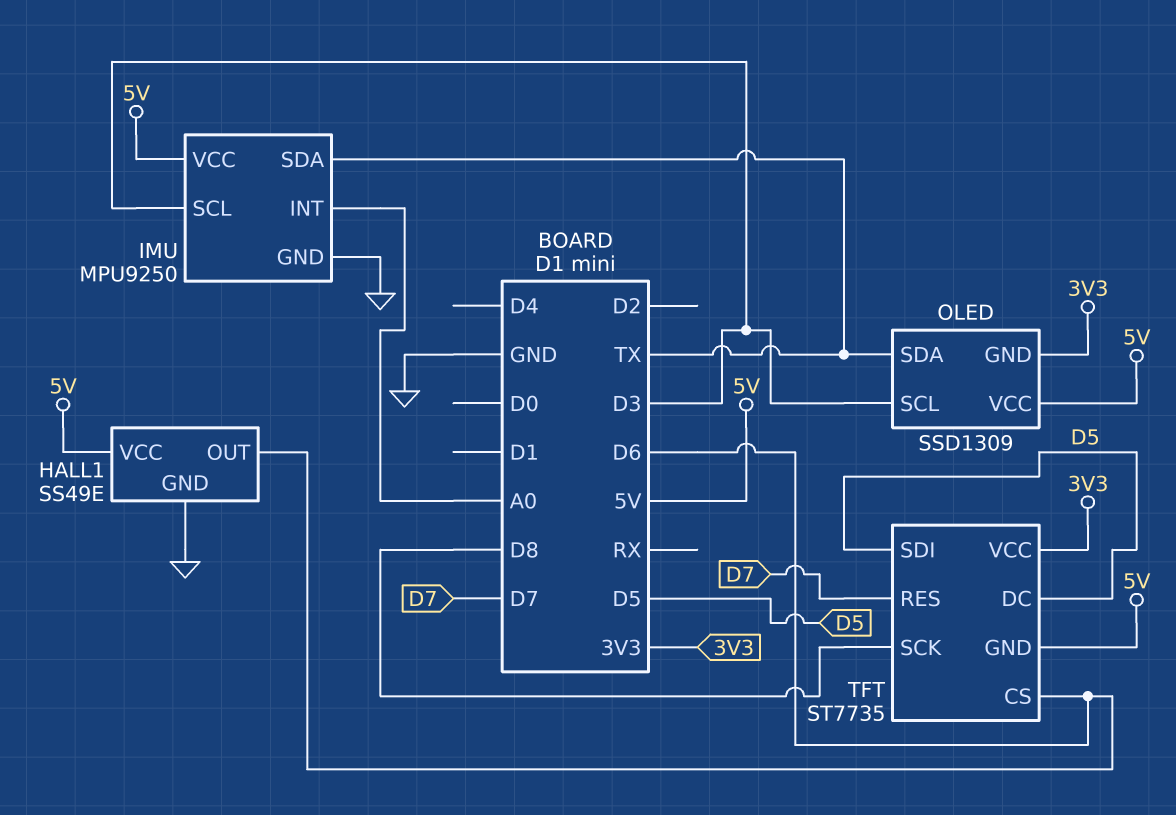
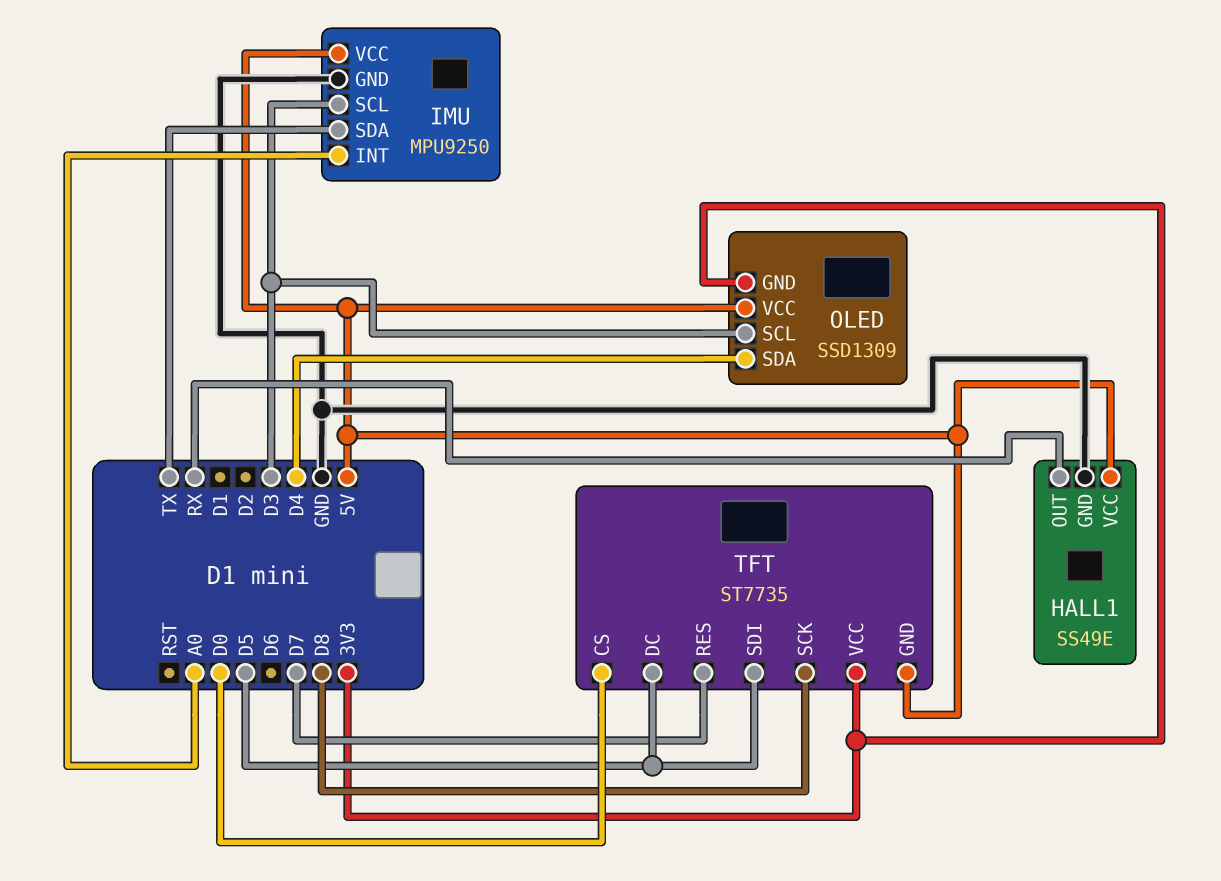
HALL1 pin OUT: D6 -> RX
OLED pin SDA: TX -> D4
TFT pin CS: D6 -> D0

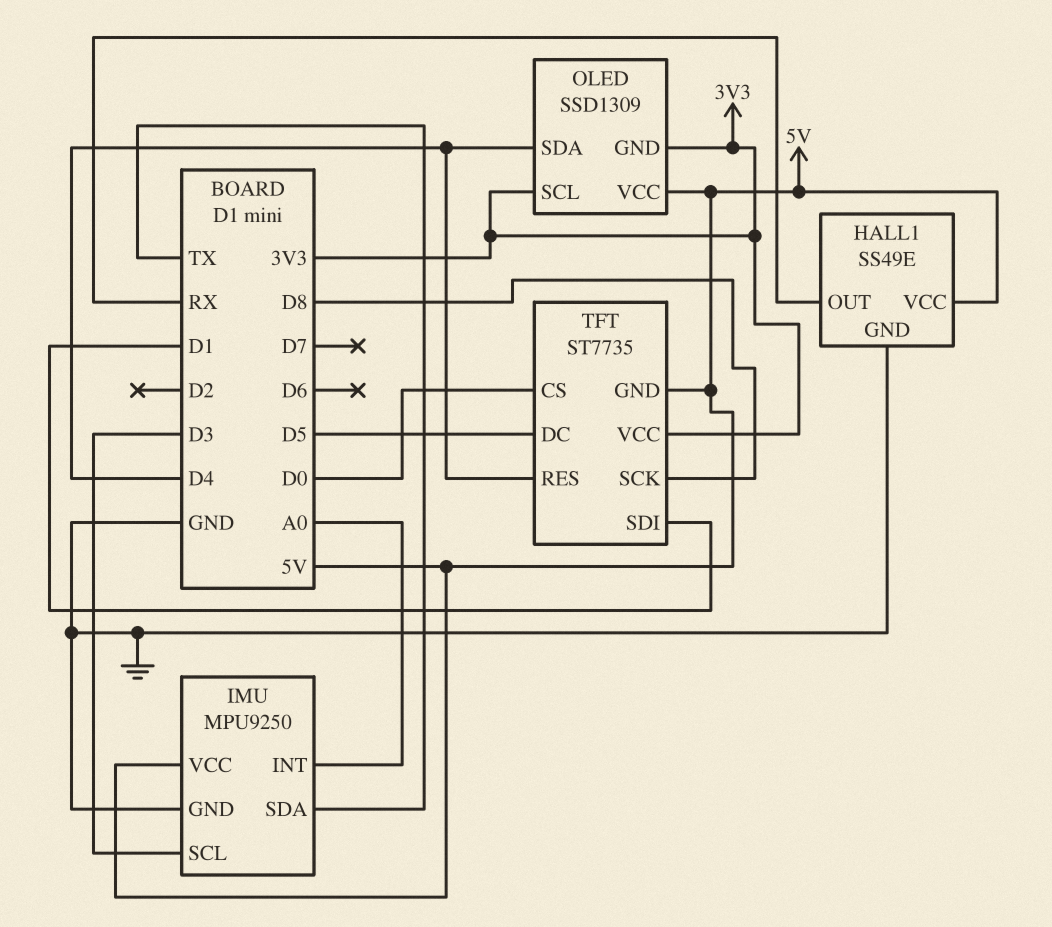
OLED pin SCL: D3 -> 3V3
TFT pin RES: D7 -> D4
TFT pin SDI: D5 -> D1

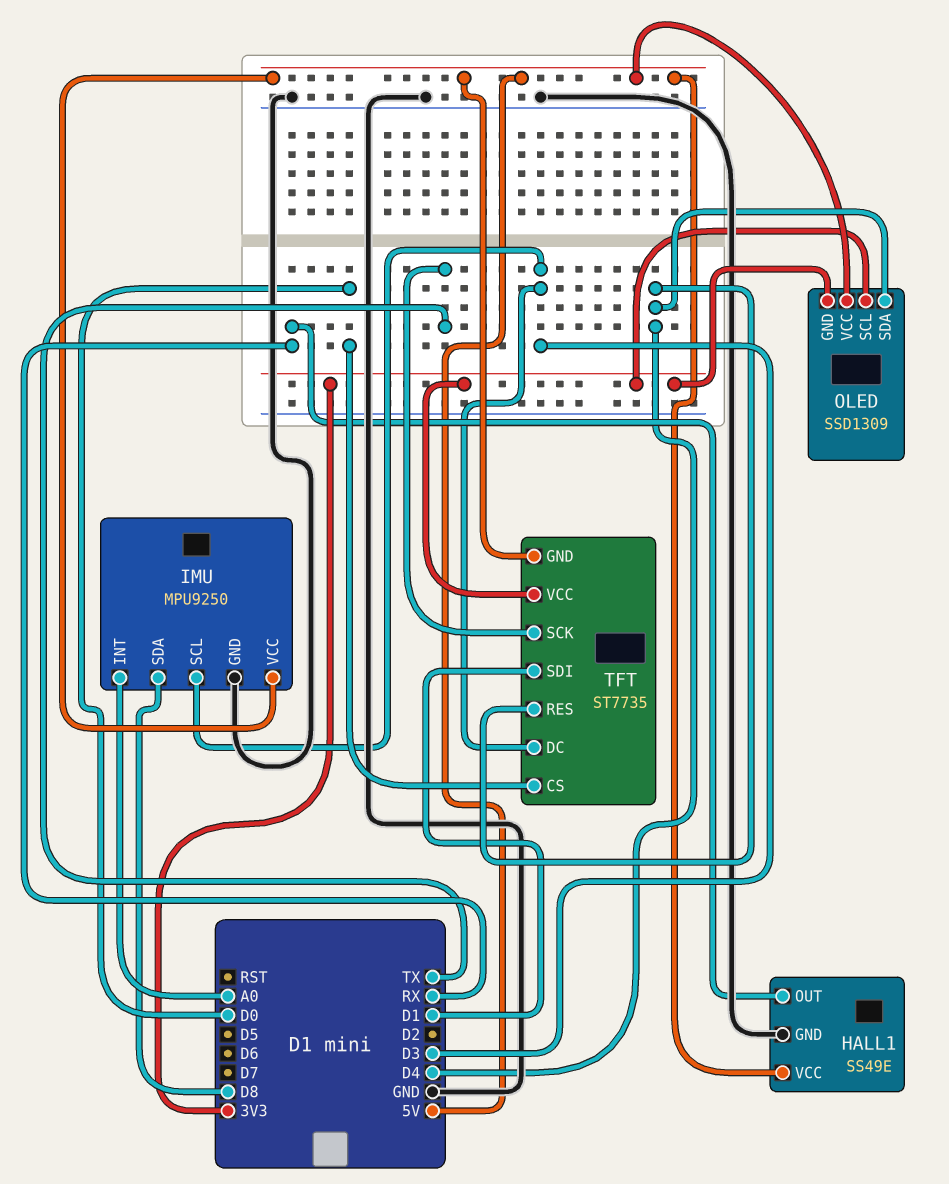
IMU pin SDA: TX -> D8
TFT pin DC: D5 -> D3
TFT pin SCK: D8 -> TX

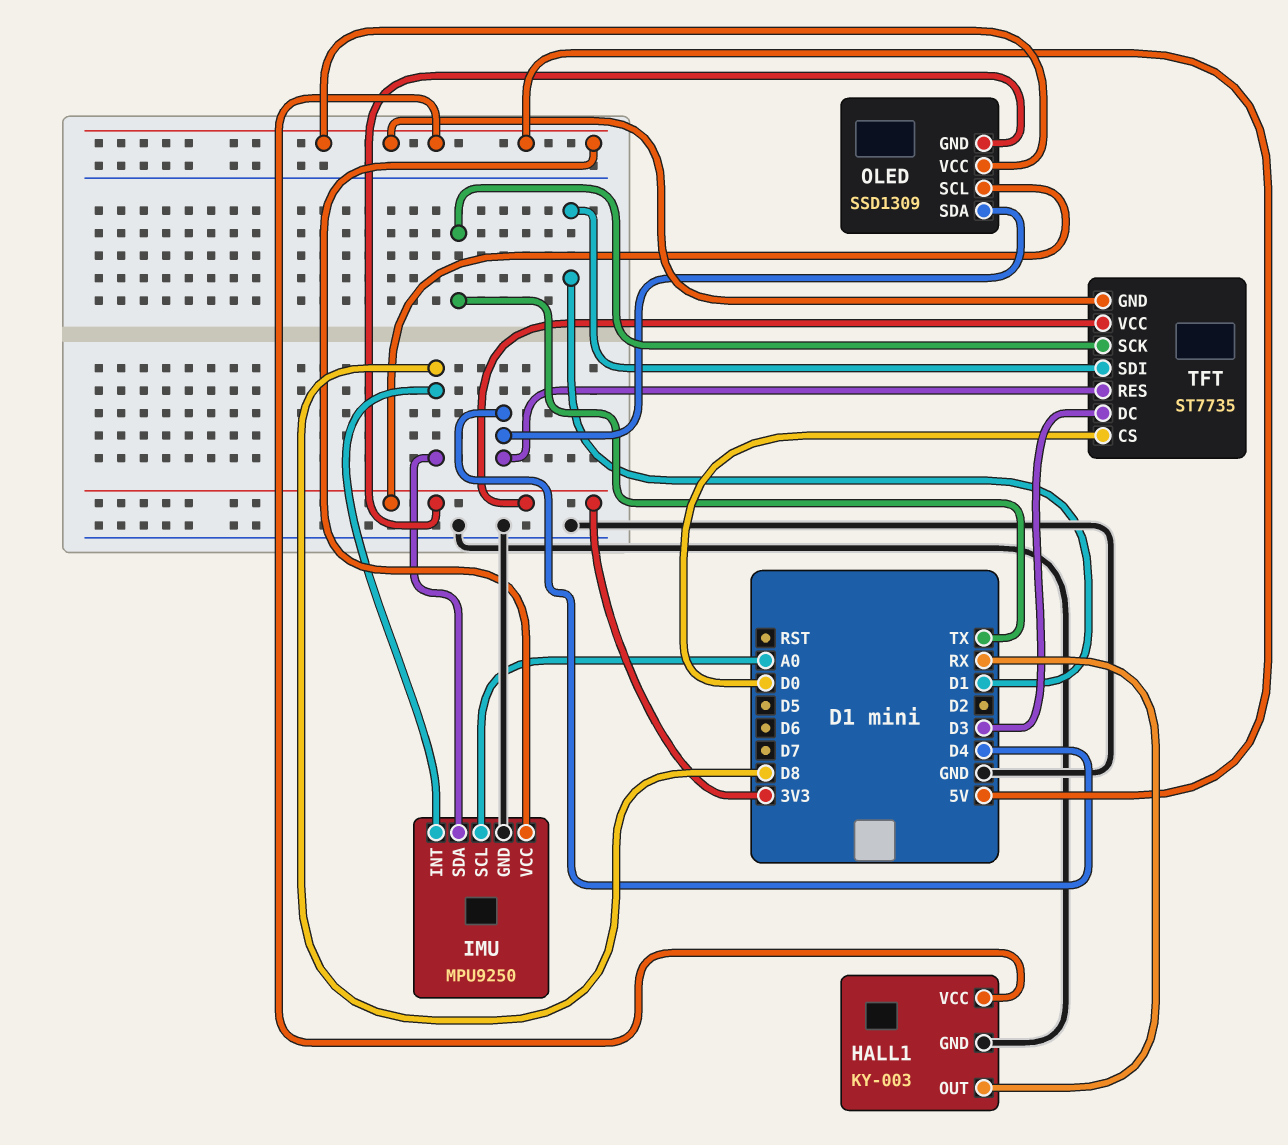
HALL1: SS49E -> KY-003
IMU pin INT: A0 -> D8
IMU pin SCL: D3 -> A0

